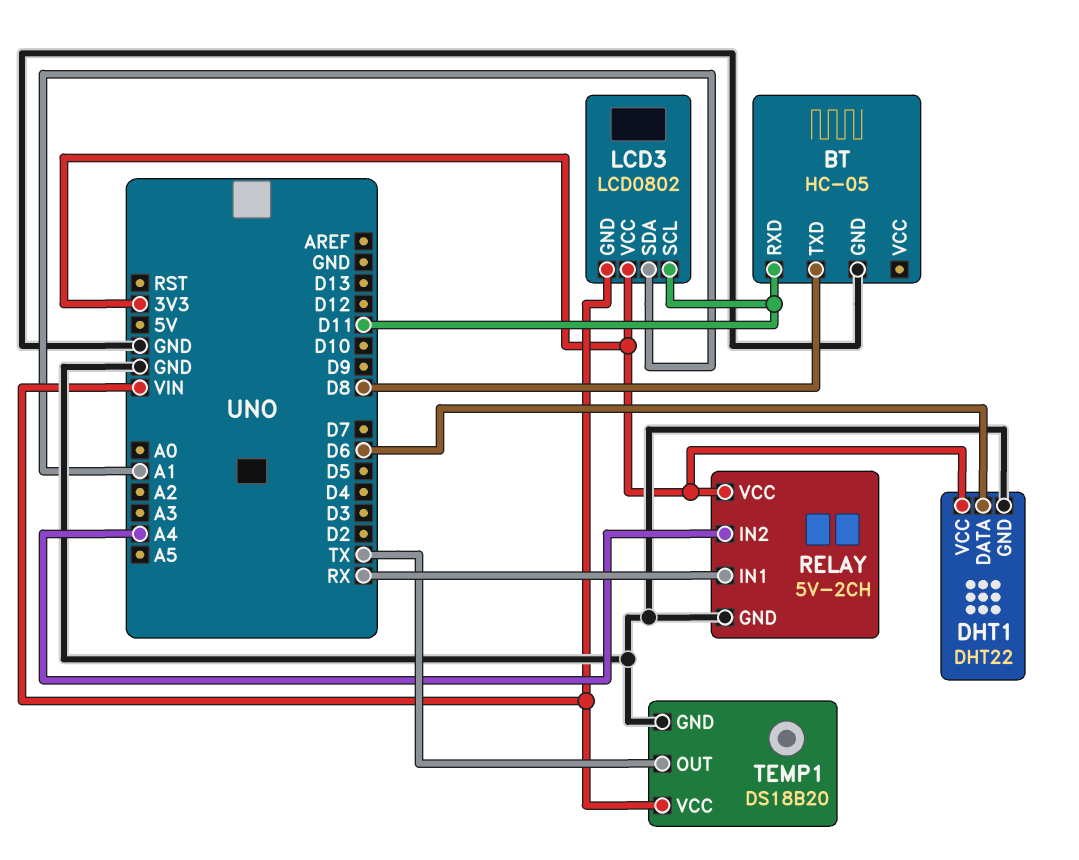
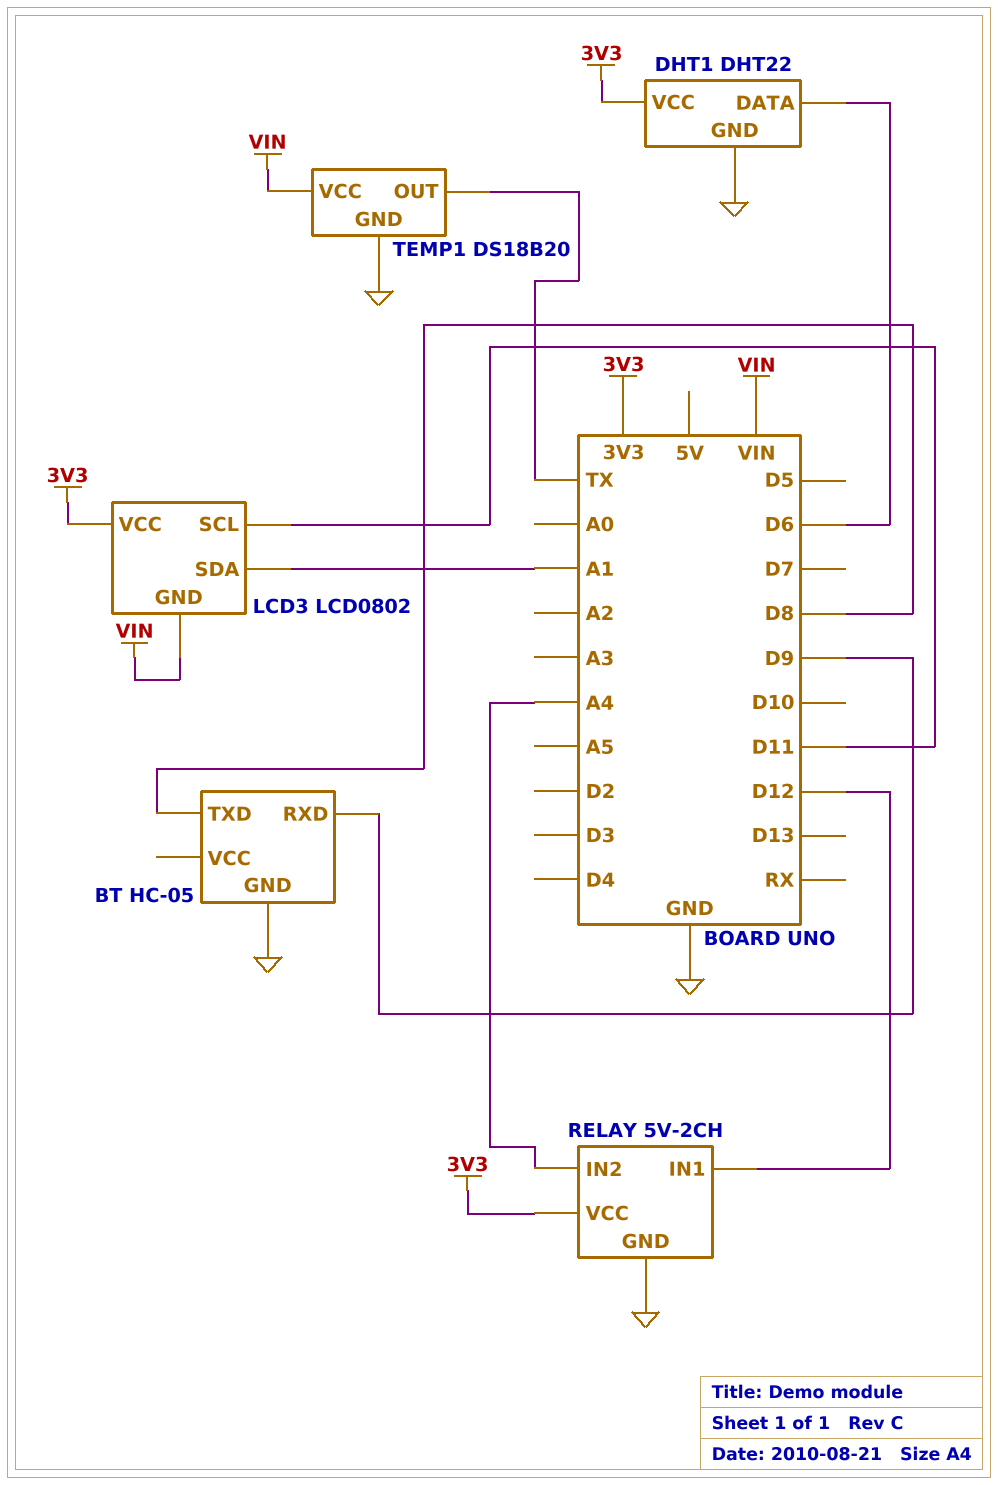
BT pin RXD: D11 -> D9
RELAY pin IN1: RX -> D12

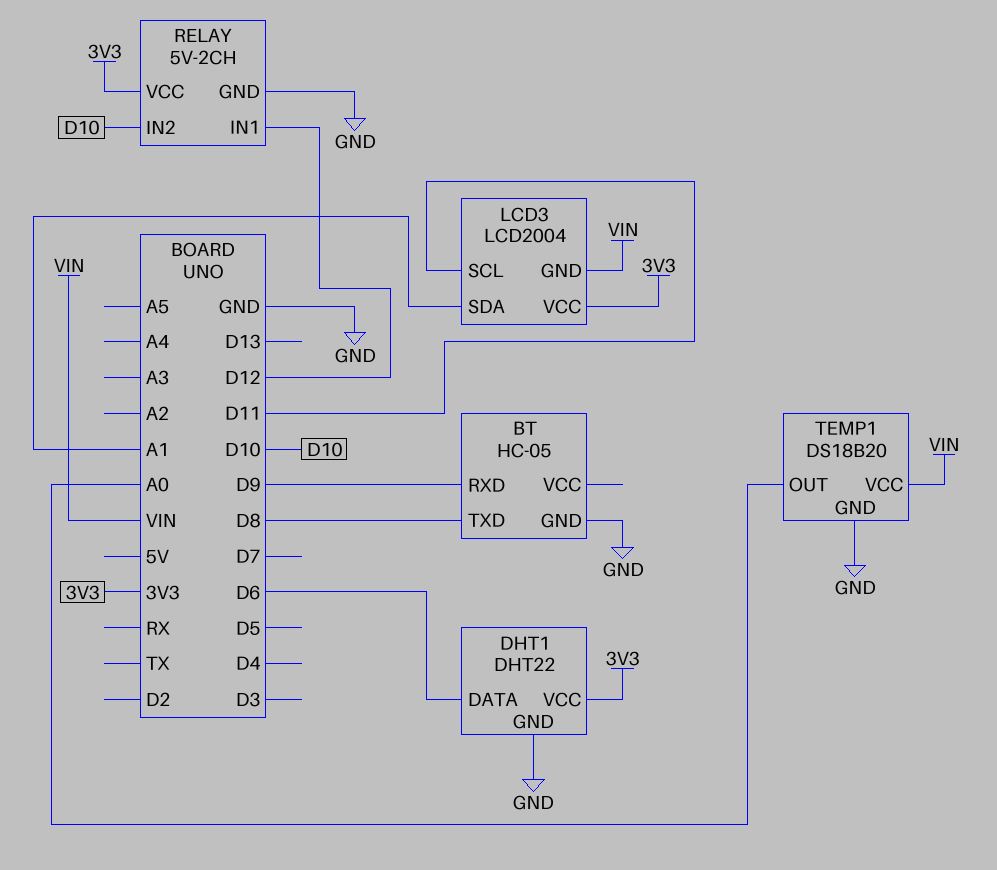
LCD3: LCD0802 -> LCD2004
RELAY pin IN2: A4 -> D10
TEMP1 pin OUT: TX -> A0

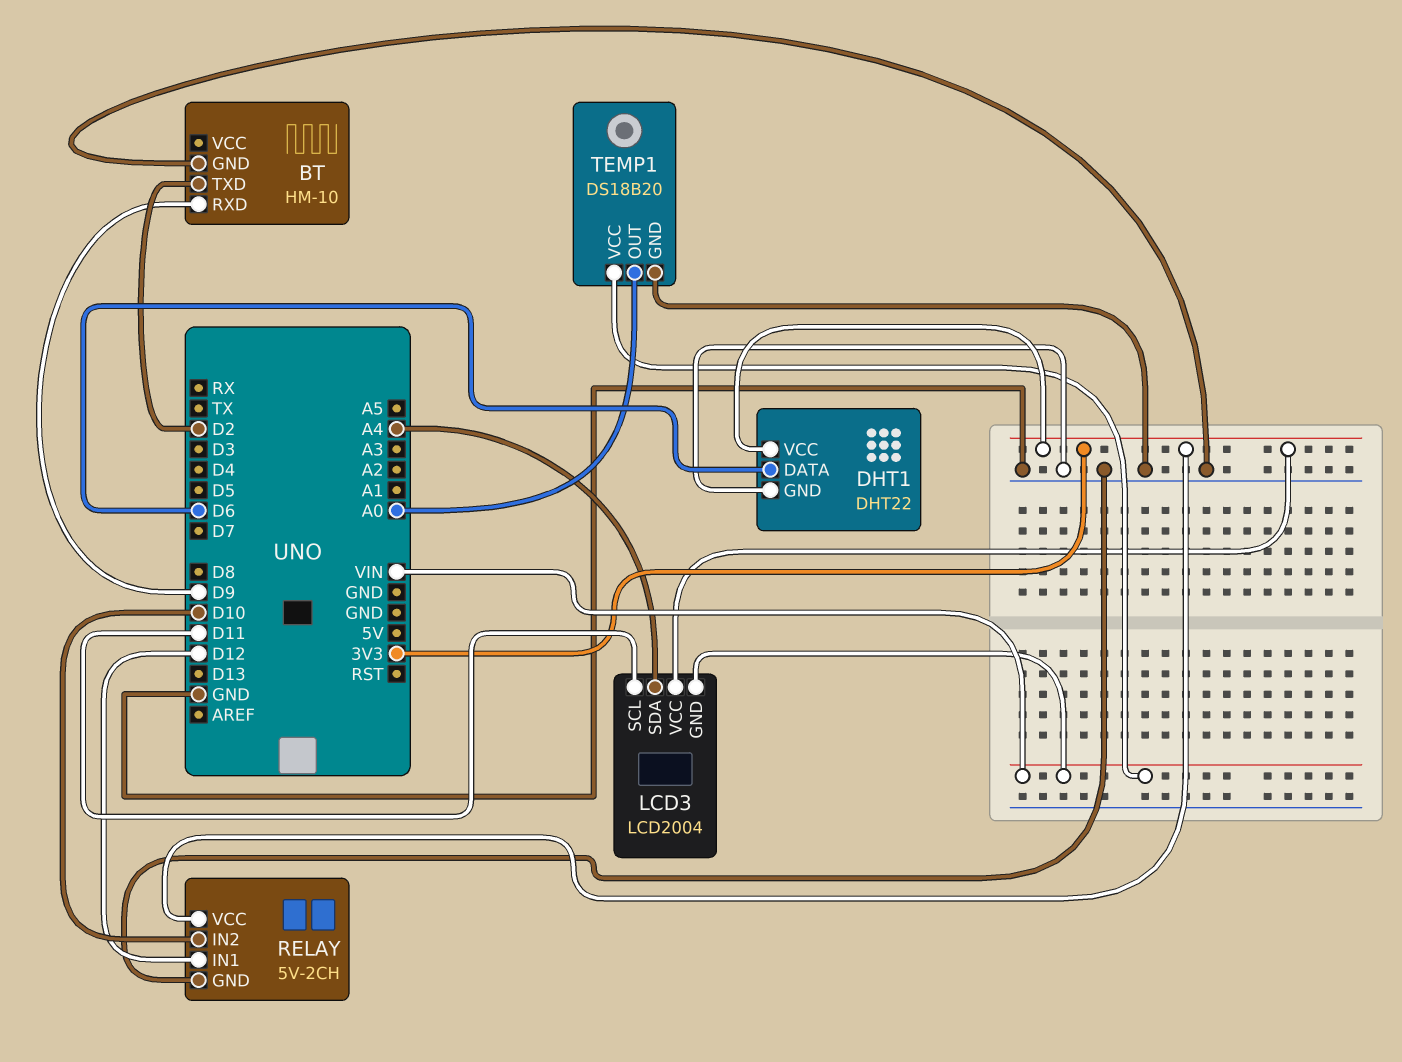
BT: HC-05 -> HM-10
BT pin TXD: D8 -> D2
LCD3 pin SDA: A1 -> A4

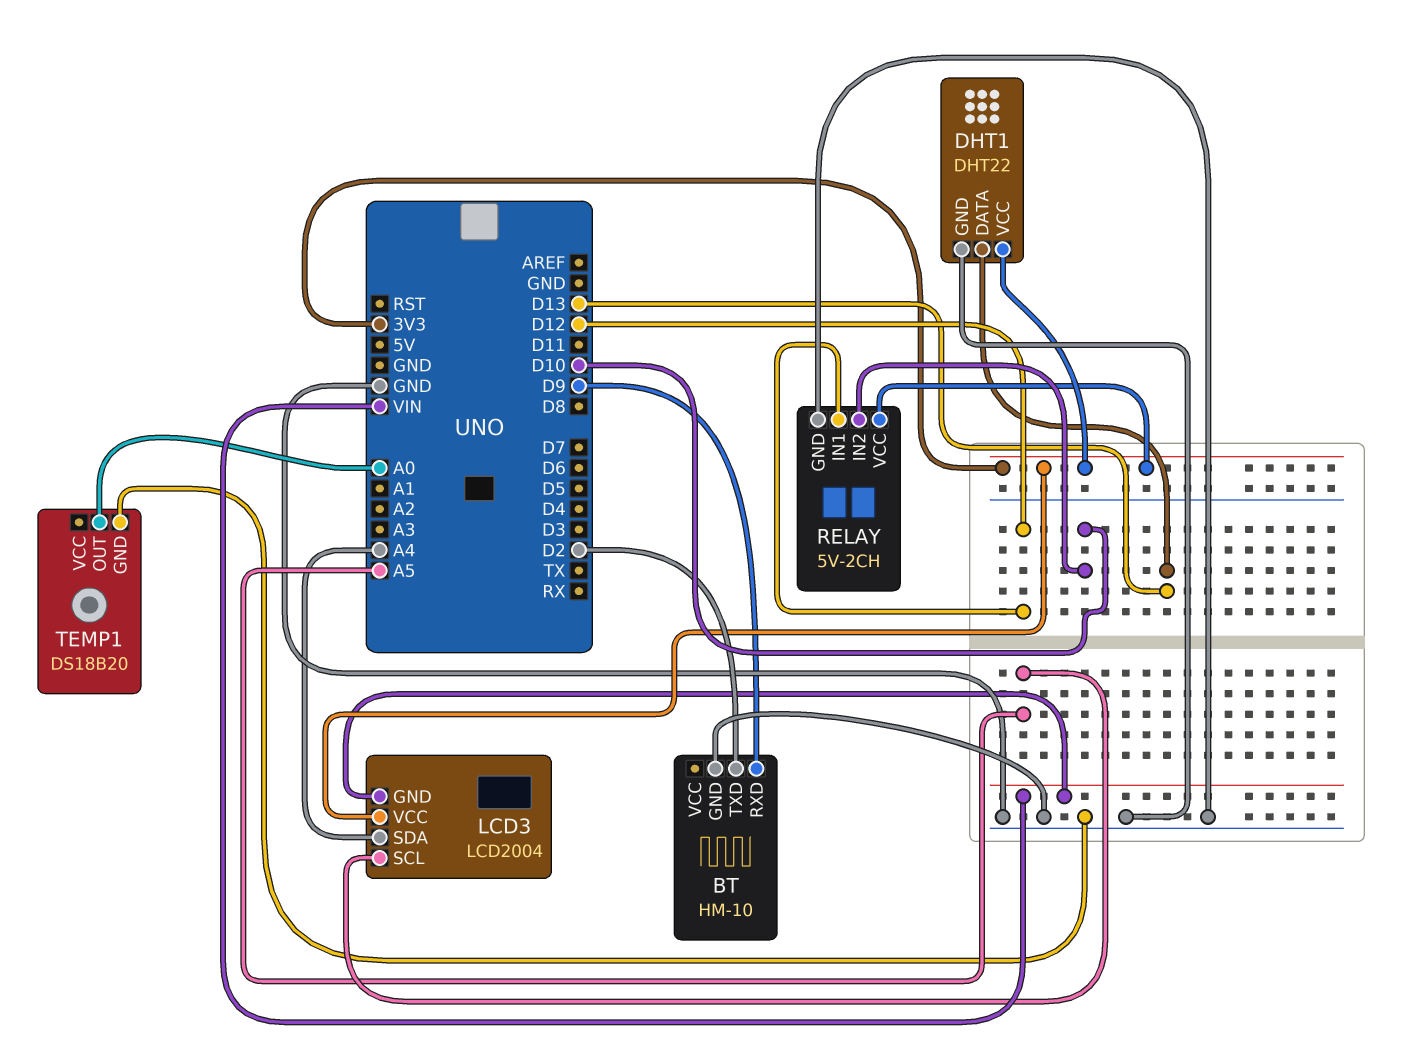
DHT1 pin DATA: D6 -> D13
LCD3 pin SCL: D11 -> A5
TEMP1 pin VCC: VIN -> none

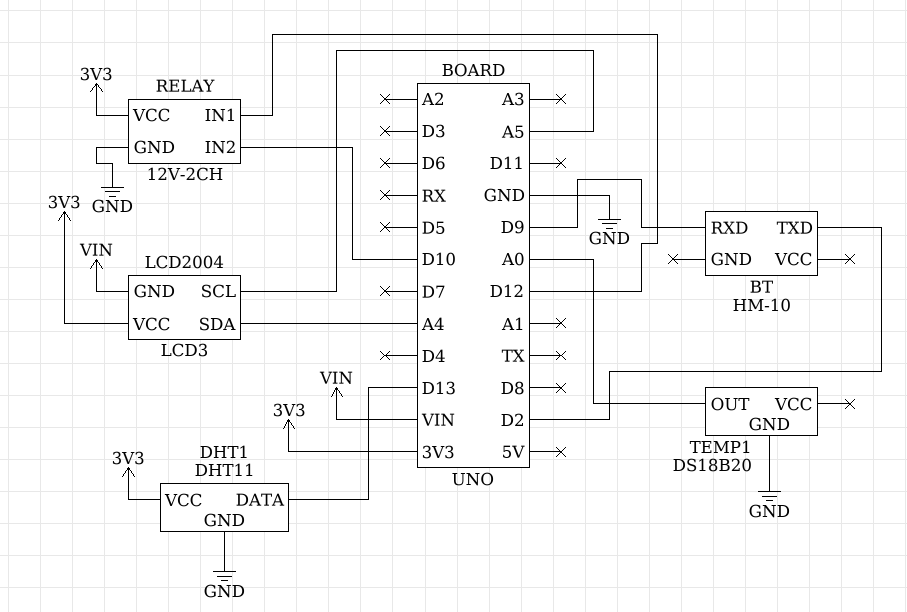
BT pin GND: GND -> none
DHT1: DHT22 -> DHT11
RELAY: 5V-2CH -> 12V-2CH

